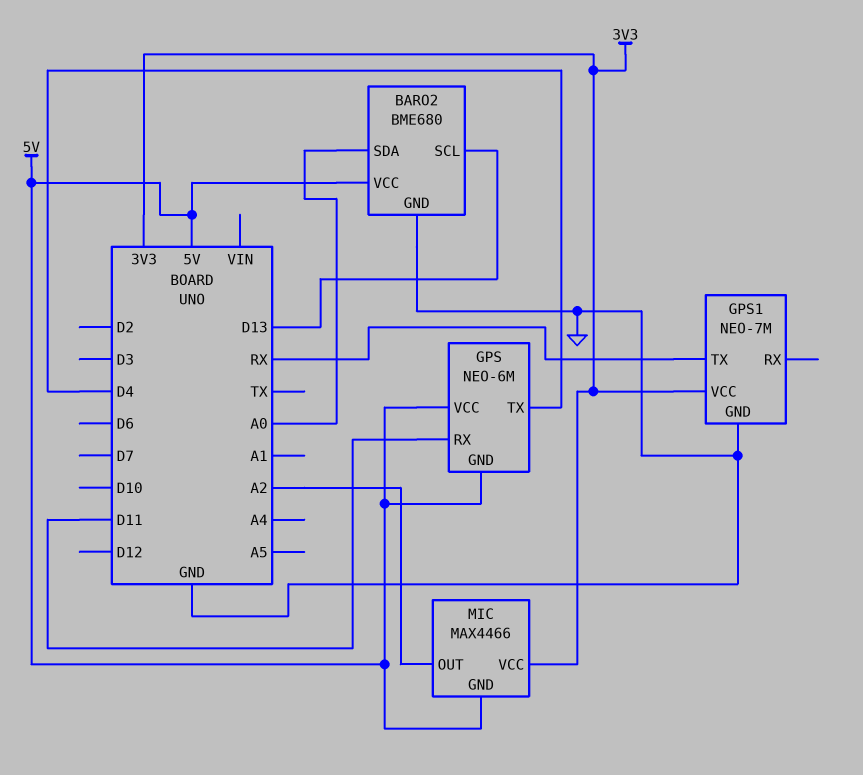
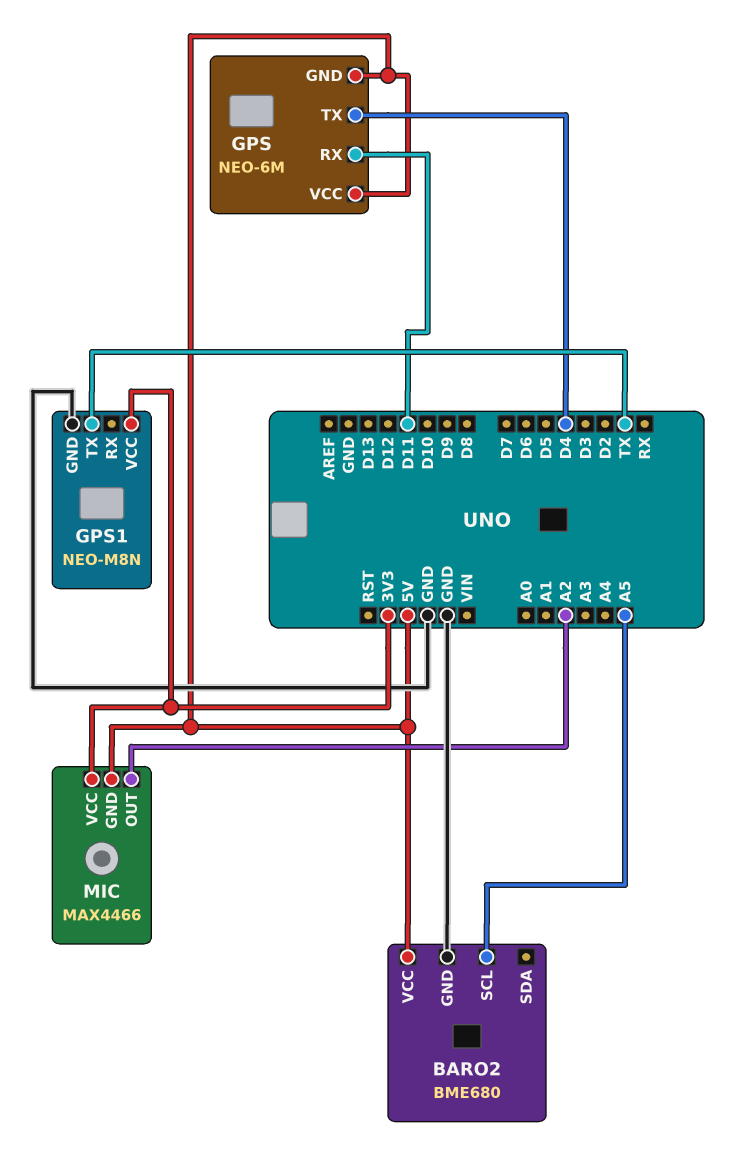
BARO2 pin SCL: D13 -> A5
BARO2 pin SDA: A0 -> none
GPS1: NEO-7M -> NEO-M8N
GPS1 pin TX: RX -> TX

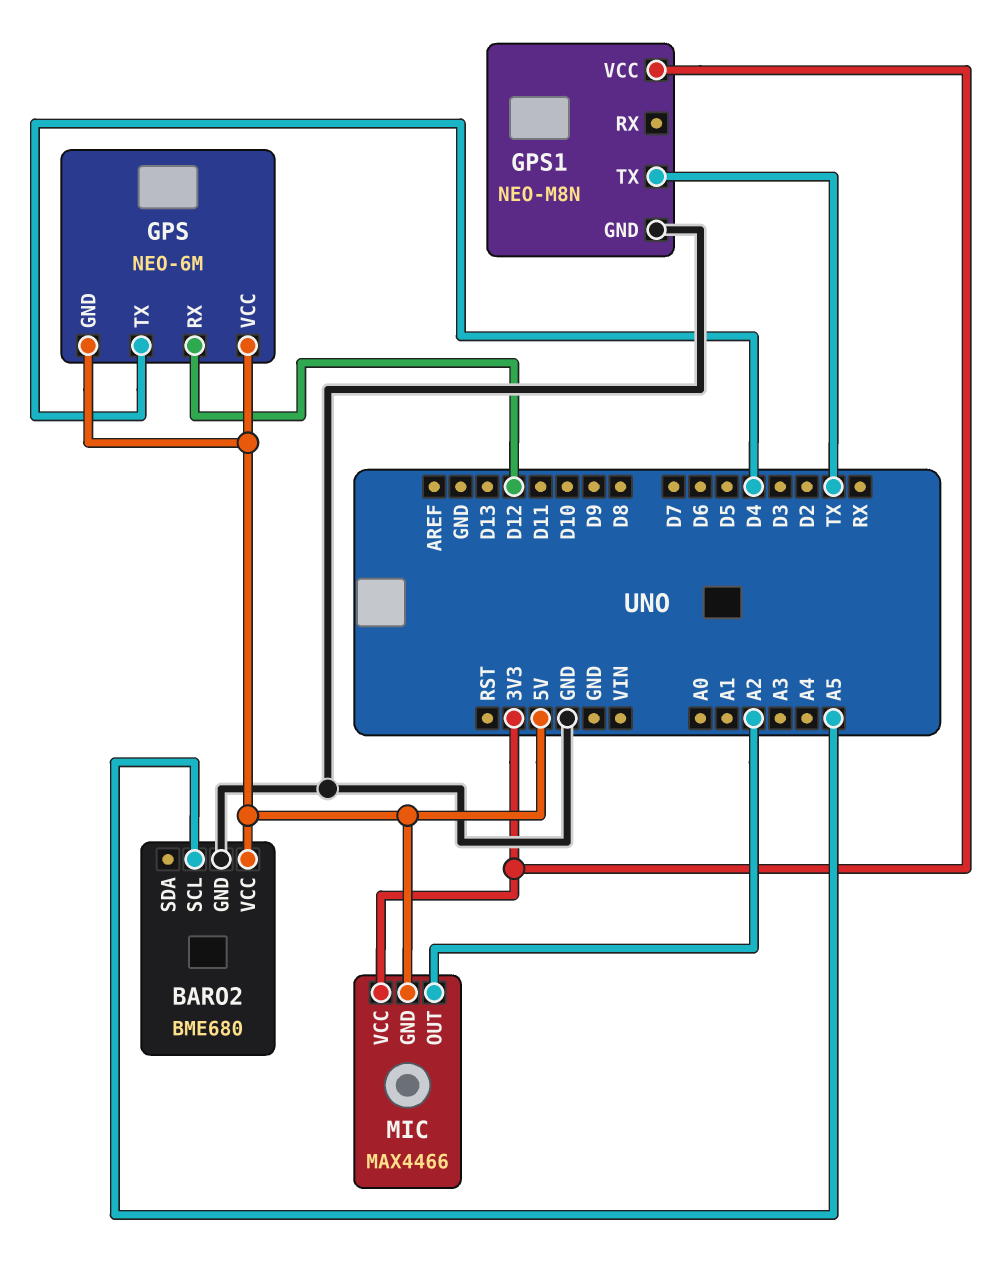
GPS pin RX: D11 -> D12

